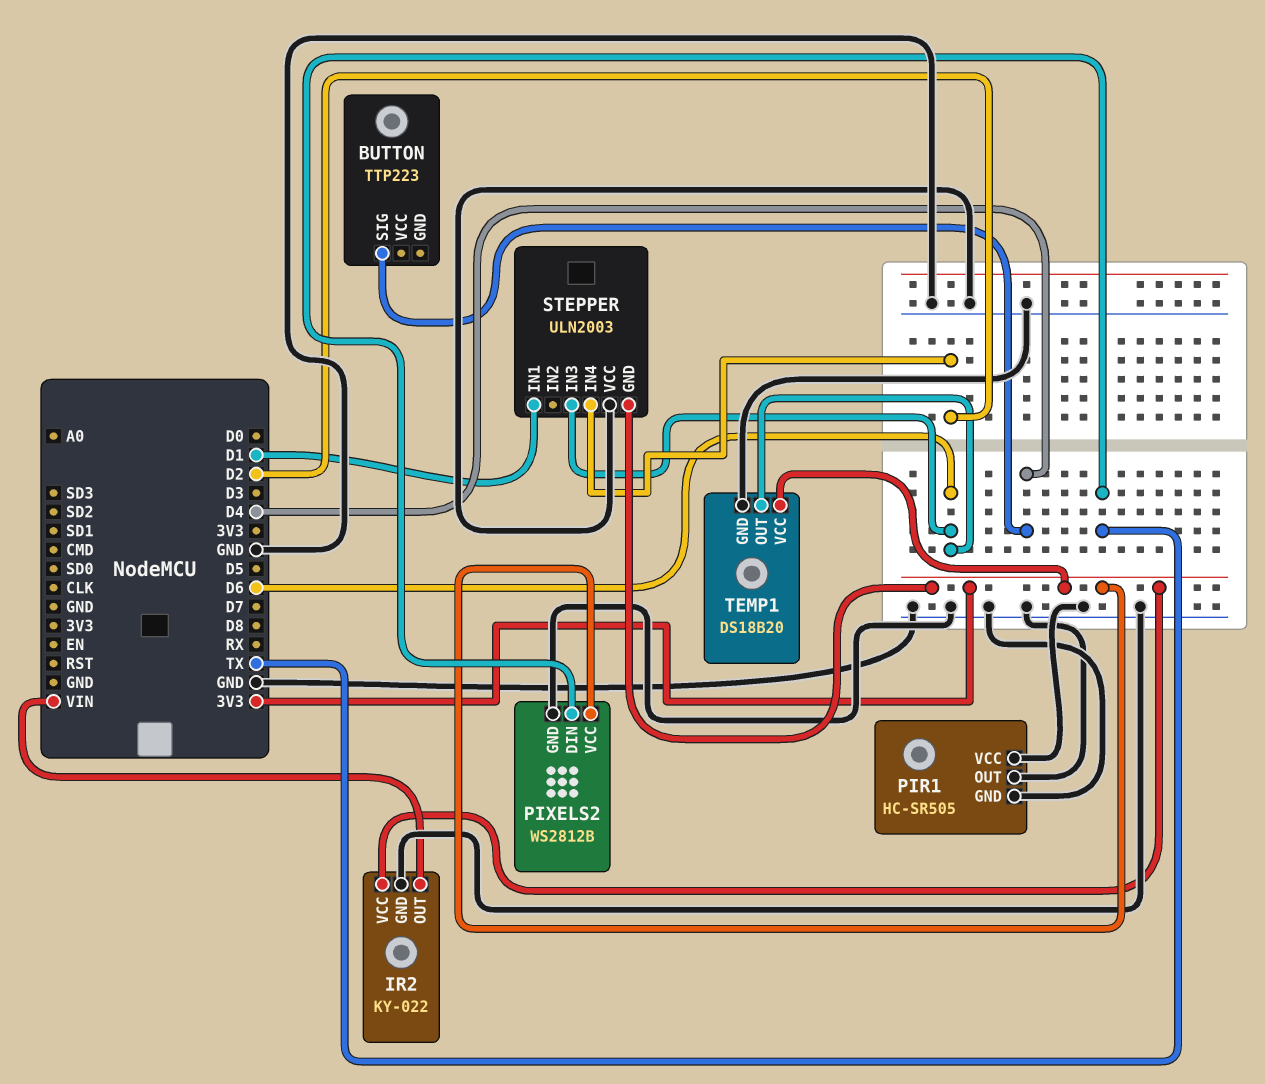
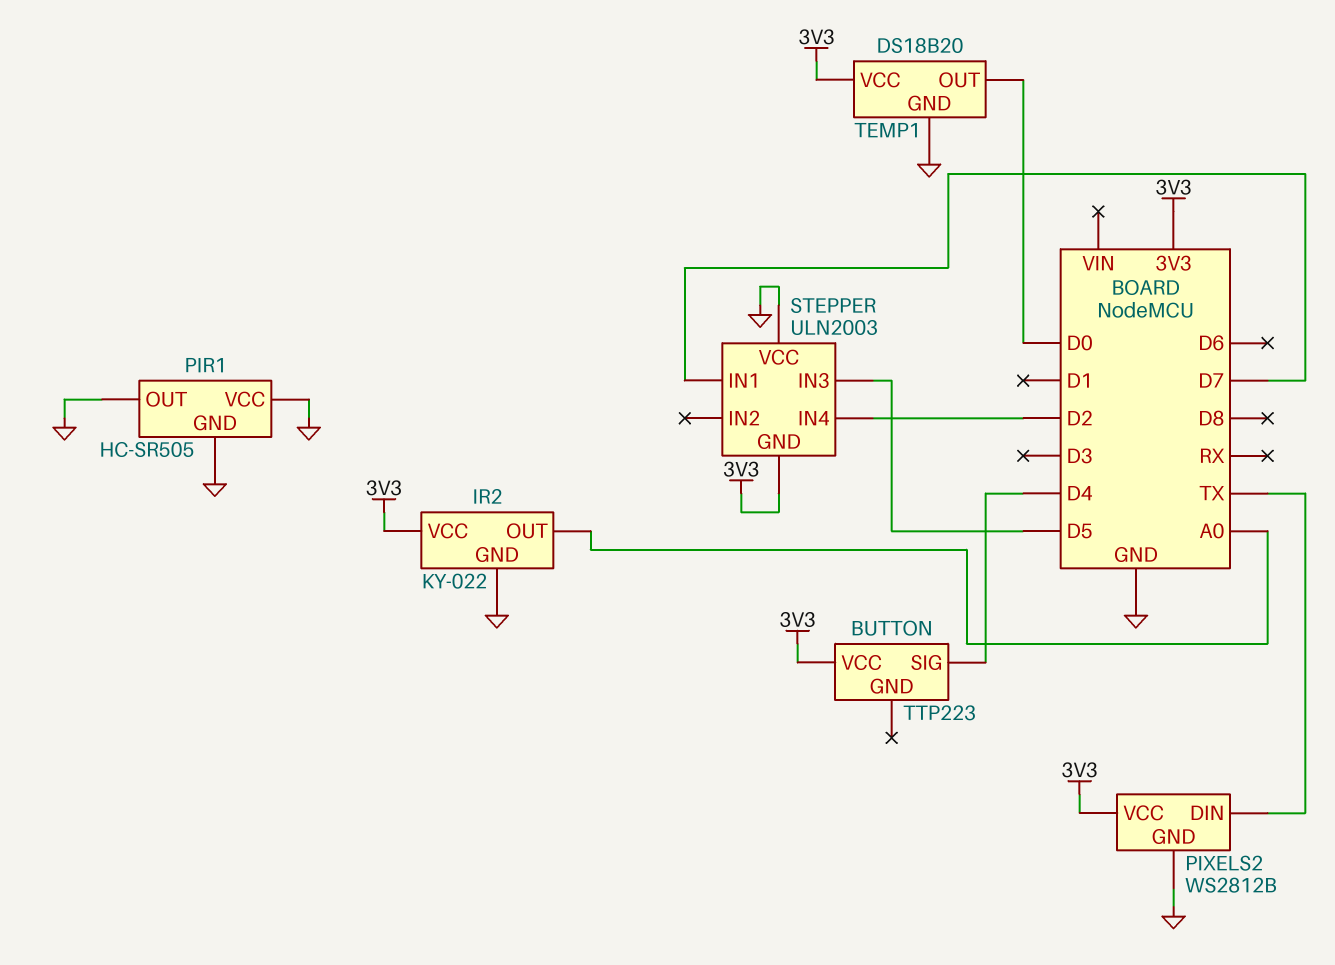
BUTTON pin VCC: none -> 3V3
IR2 pin OUT: VIN -> A0
STEPPER pin IN1: D1 -> D7
STEPPER pin IN3: D6 -> D5
TEMP1 pin OUT: D6 -> D0

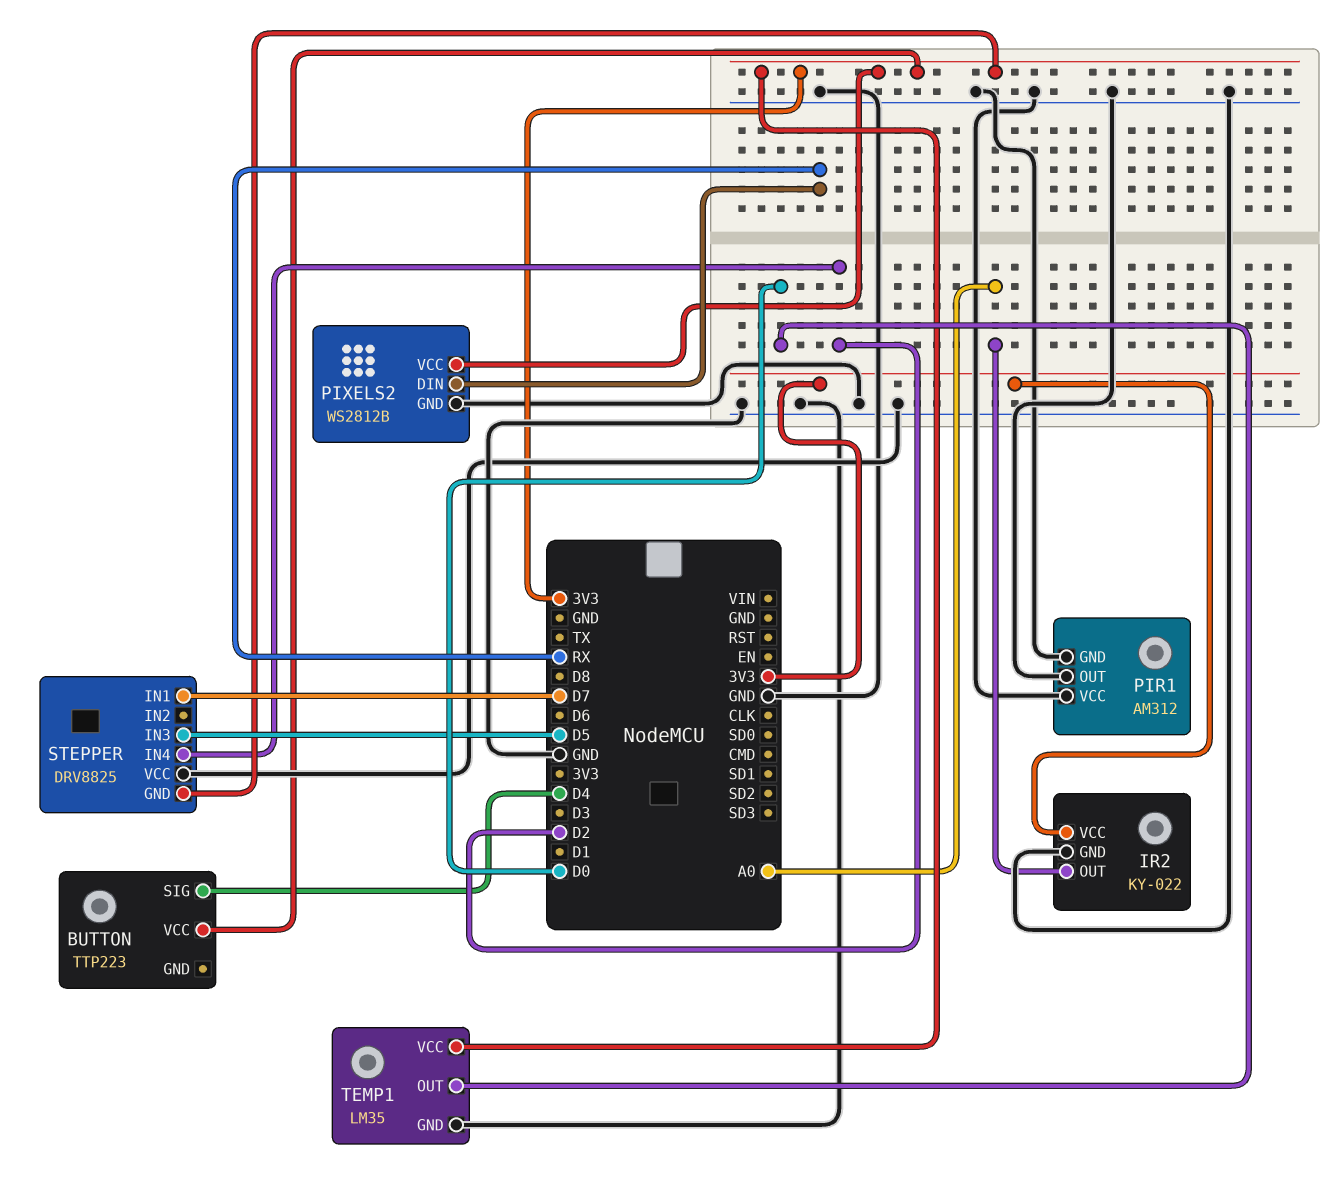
PIR1: HC-SR505 -> AM312
PIXELS2 pin DIN: TX -> RX
STEPPER: ULN2003 -> DRV8825
TEMP1: DS18B20 -> LM35

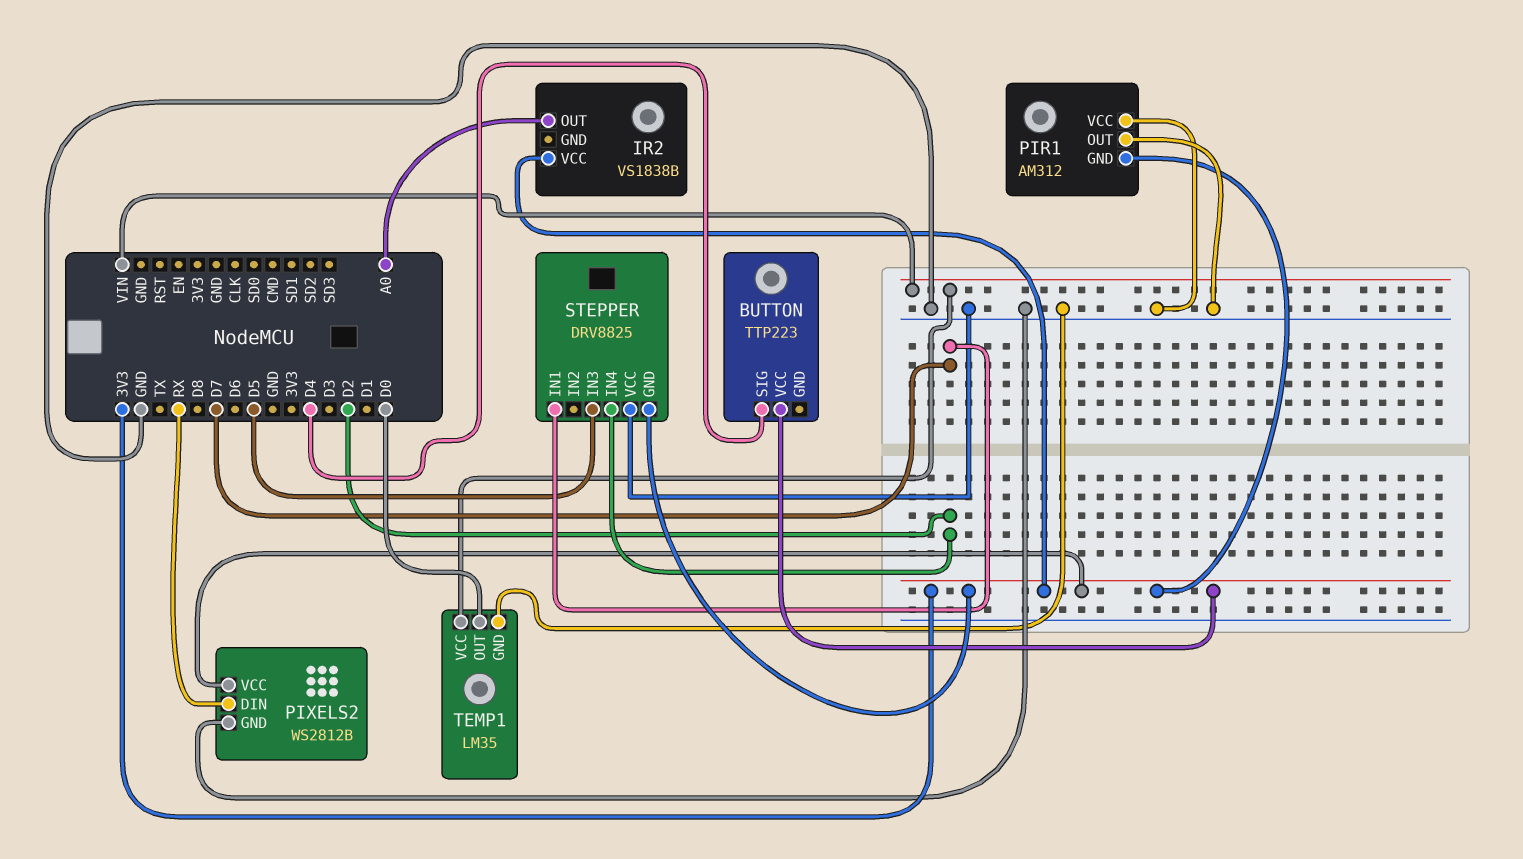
IR2: KY-022 -> VS1838B
IR2 pin GND: GND -> none
PIR1 pin GND: GND -> 3V3
TEMP1 pin VCC: 3V3 -> VIN

